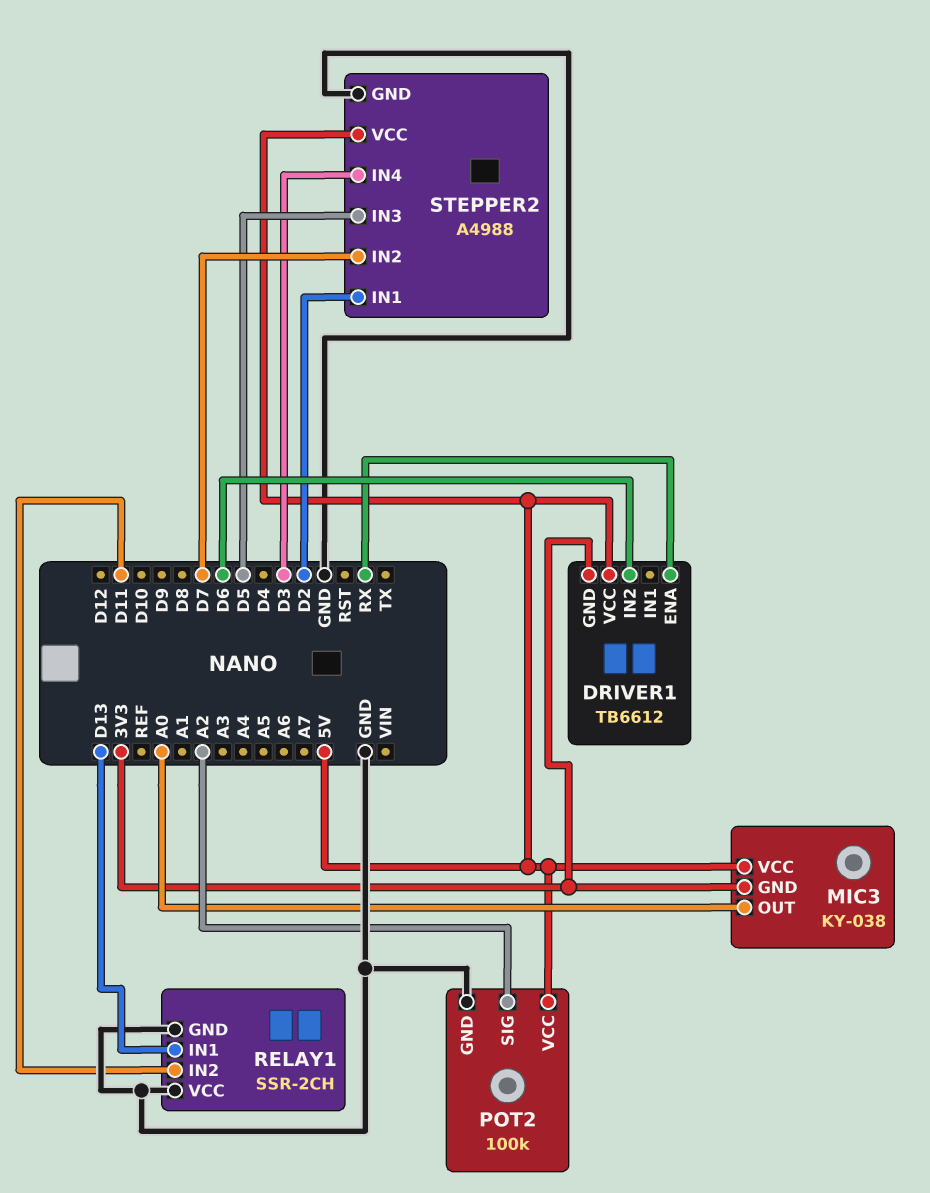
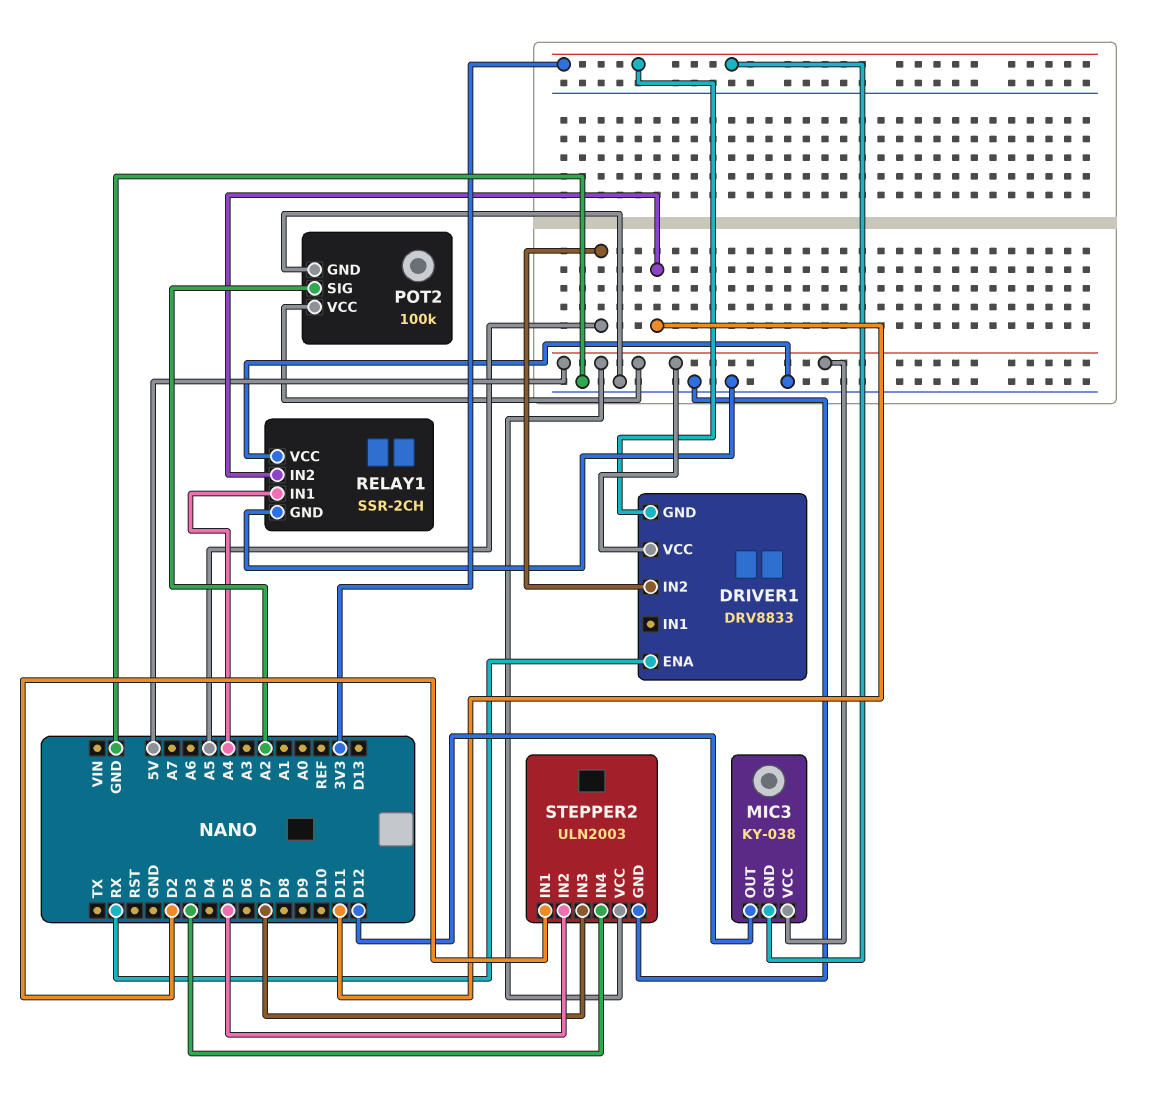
DRIVER1: TB6612 -> DRV8833
DRIVER1 pin IN2: D6 -> A5
MIC3 pin OUT: A0 -> D12
RELAY1 pin IN1: D13 -> A4
STEPPER2: A4988 -> ULN2003
STEPPER2 pin IN2: D7 -> D5
STEPPER2 pin IN3: D5 -> D7

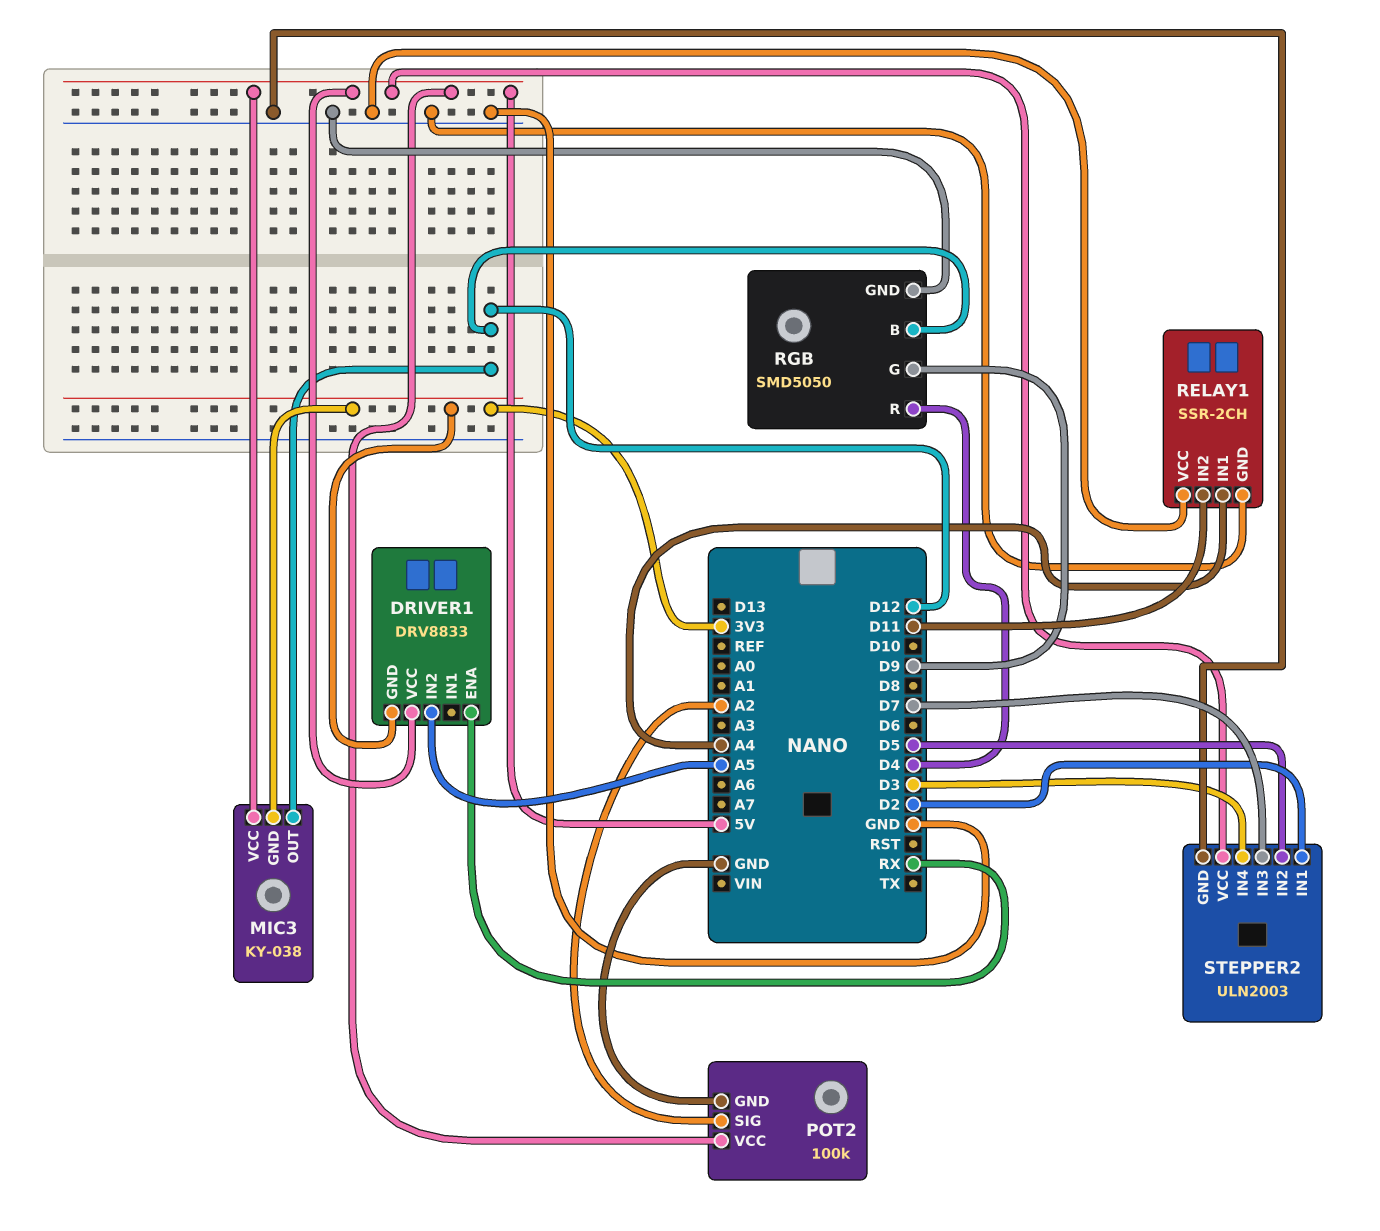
RGB: none -> SMD5050
RGB pin B: none -> D12
RGB pin G: none -> D9
RGB pin GND: none -> GND
RGB pin R: none -> D4

